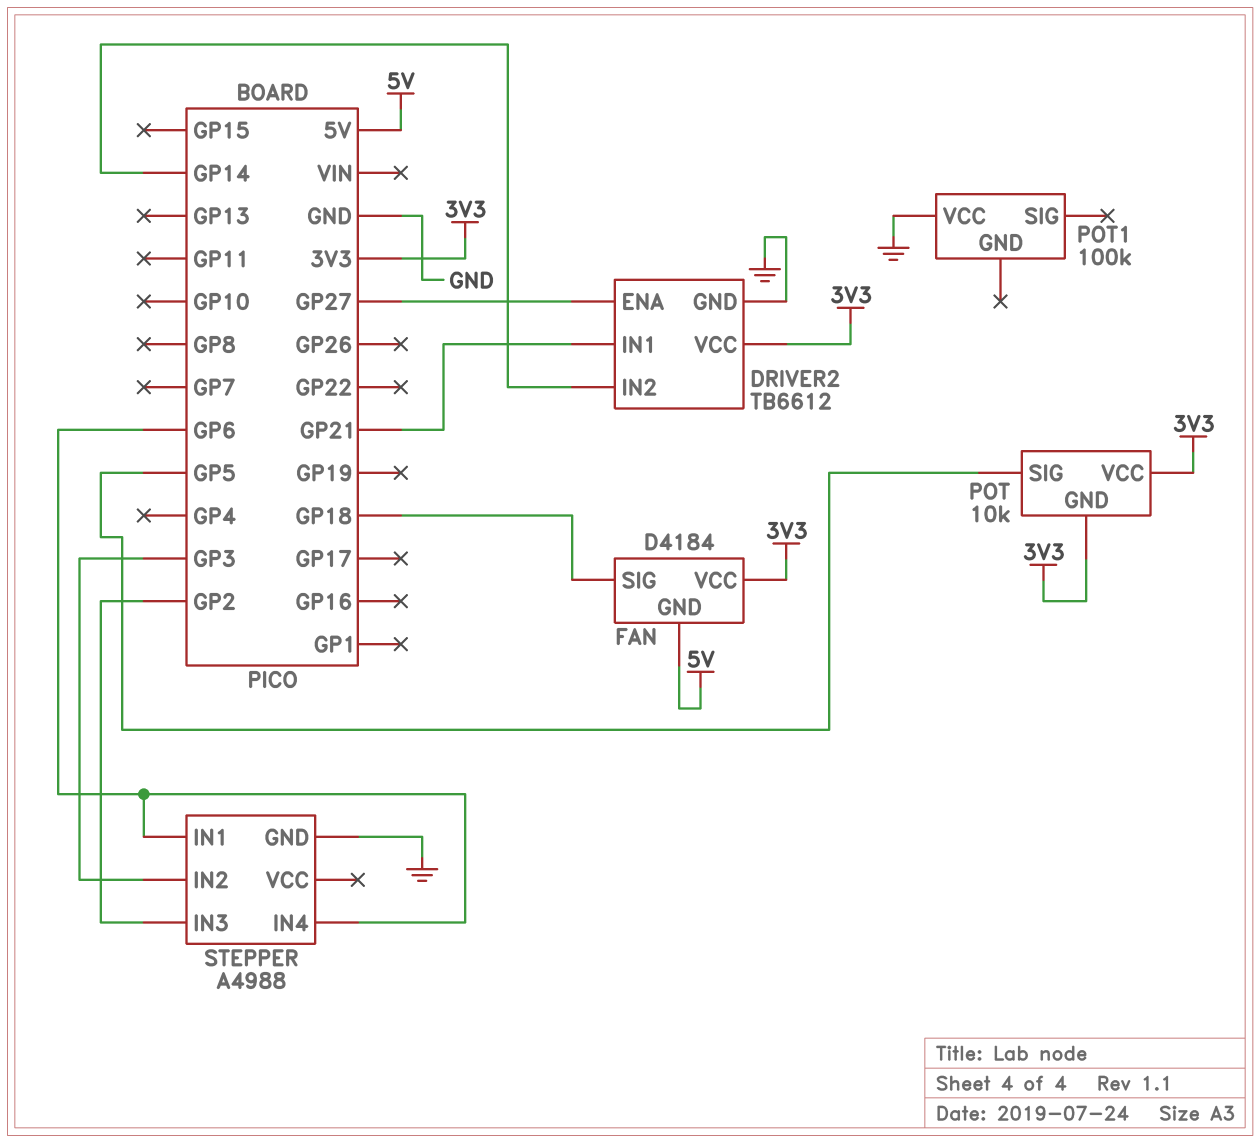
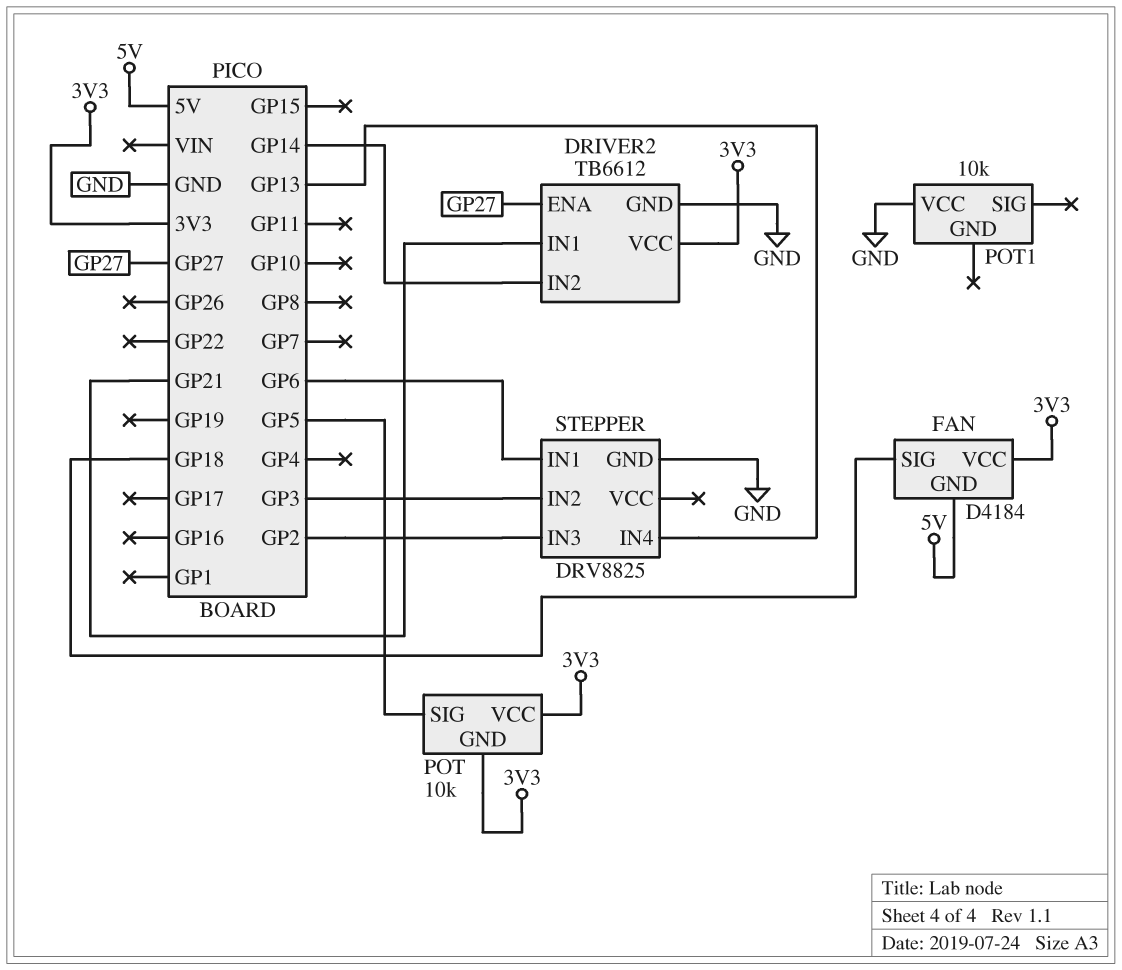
POT1: 100k -> 10k
STEPPER: A4988 -> DRV8825
STEPPER pin IN4: GP6 -> GP13

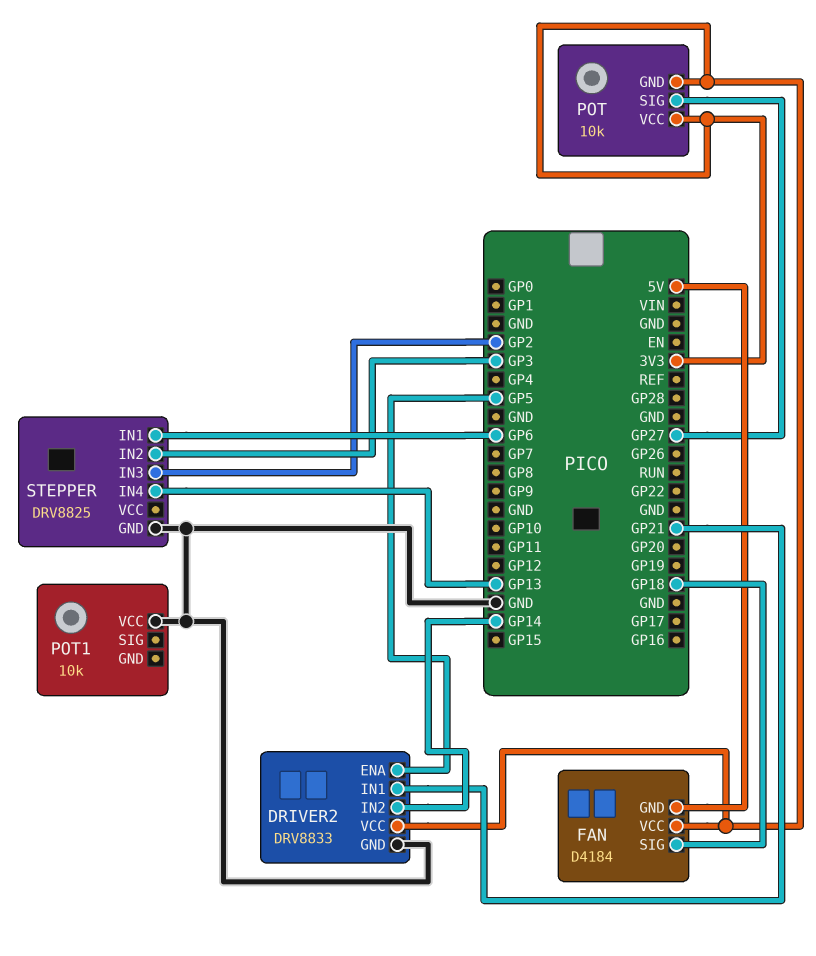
DRIVER2: TB6612 -> DRV8833
DRIVER2 pin ENA: GP27 -> GP5
POT pin SIG: GP5 -> GP27

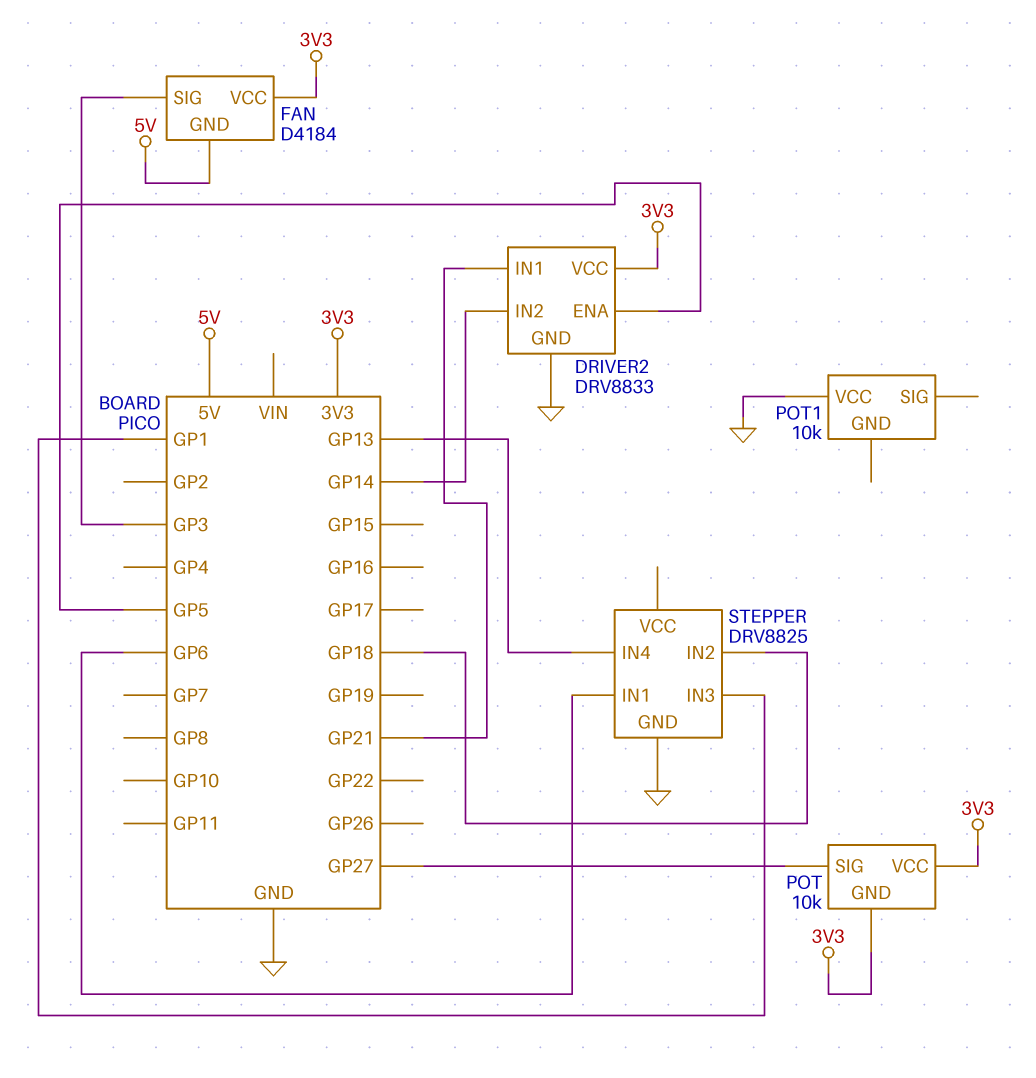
FAN pin SIG: GP18 -> GP3
STEPPER pin IN2: GP3 -> GP18
STEPPER pin IN3: GP2 -> GP1

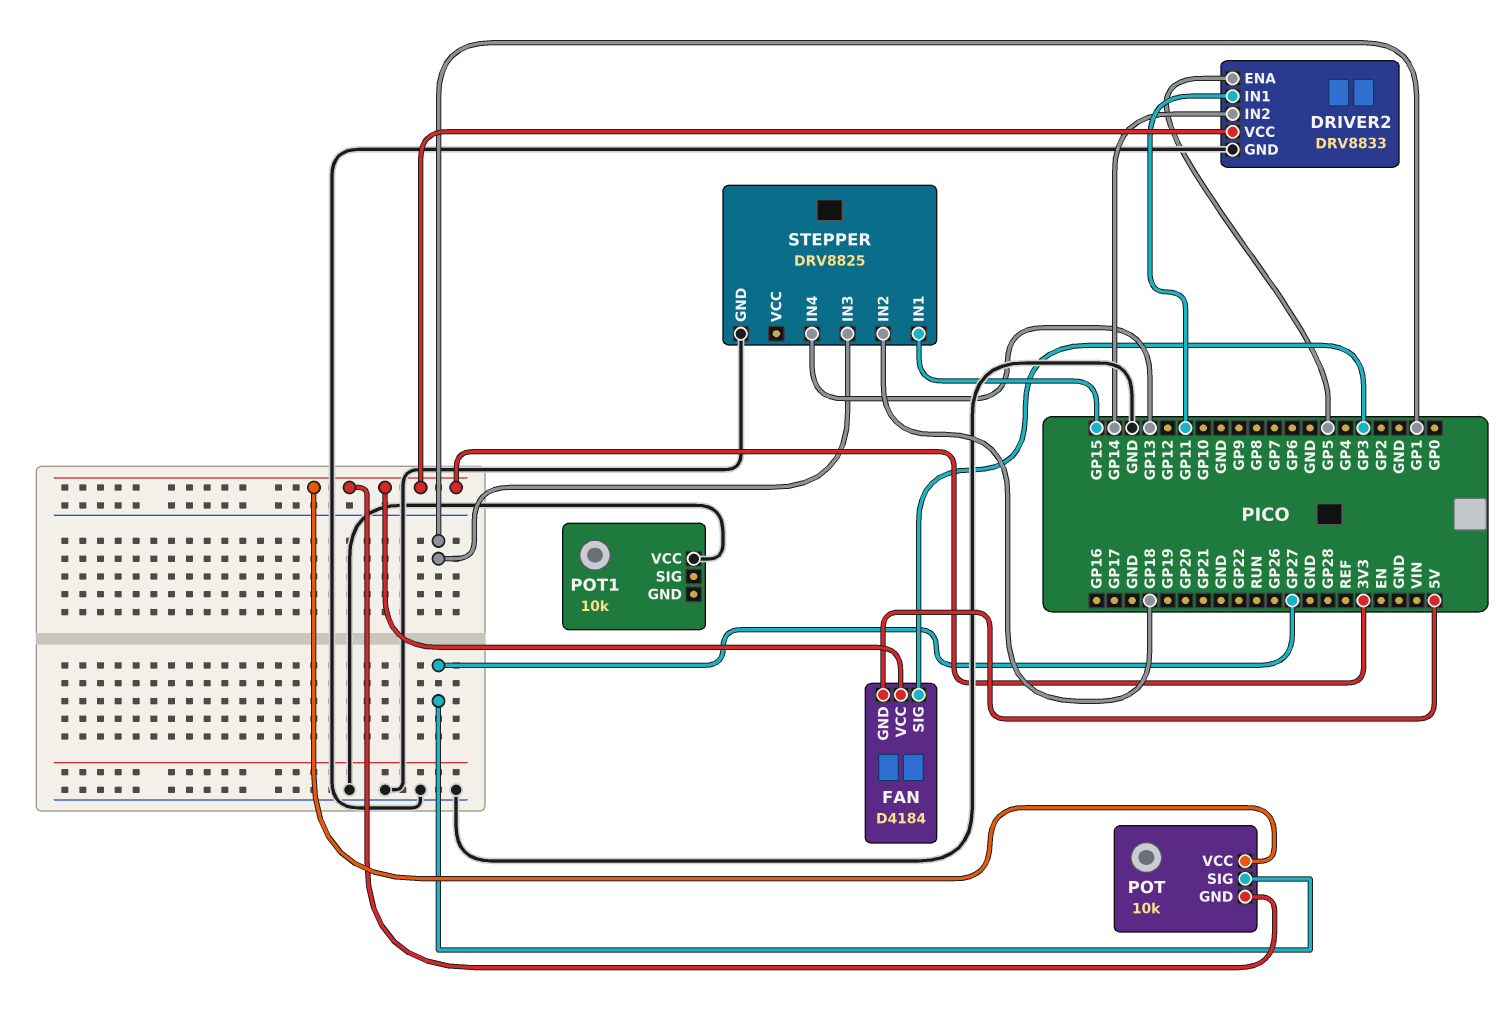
DRIVER2 pin IN1: GP21 -> GP11
STEPPER pin IN1: GP6 -> GP15

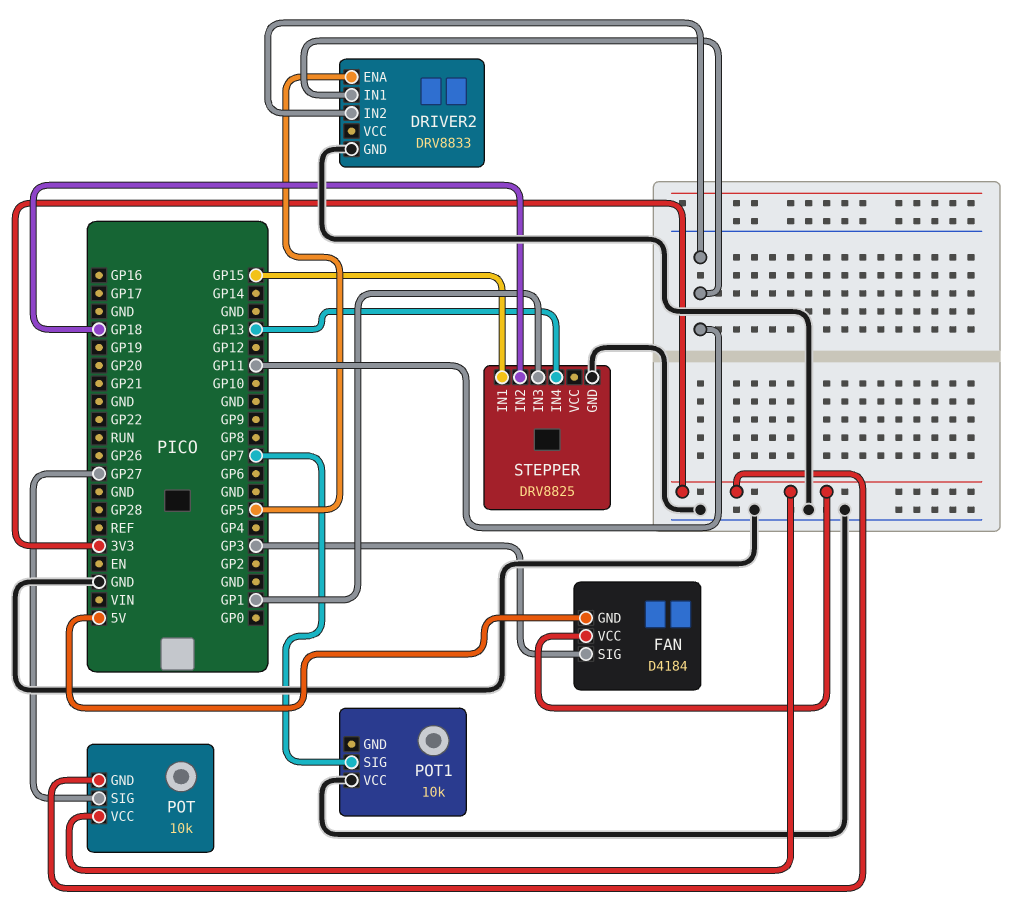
DRIVER2 pin IN2: GP14 -> GP11
DRIVER2 pin VCC: 3V3 -> none
POT1 pin SIG: none -> GP7

